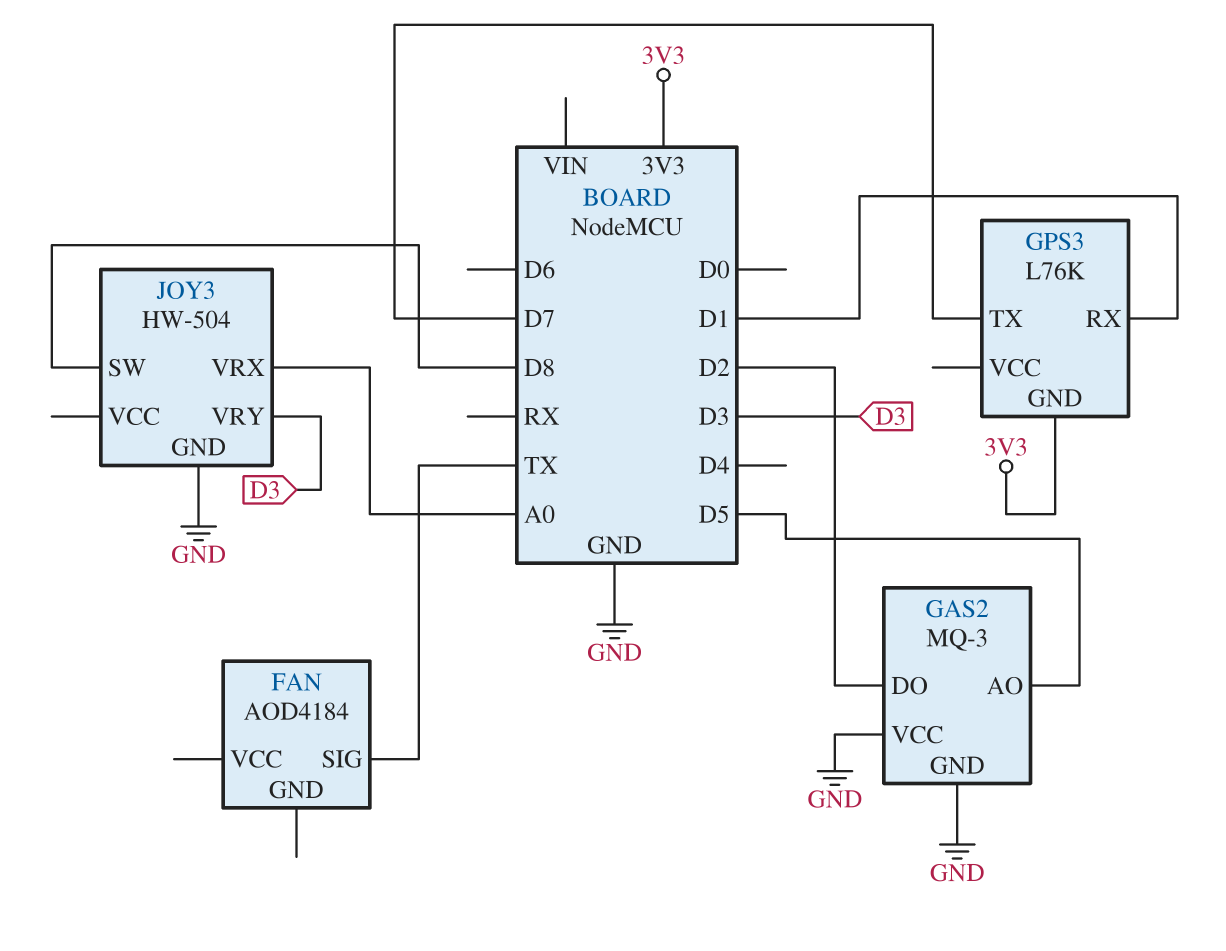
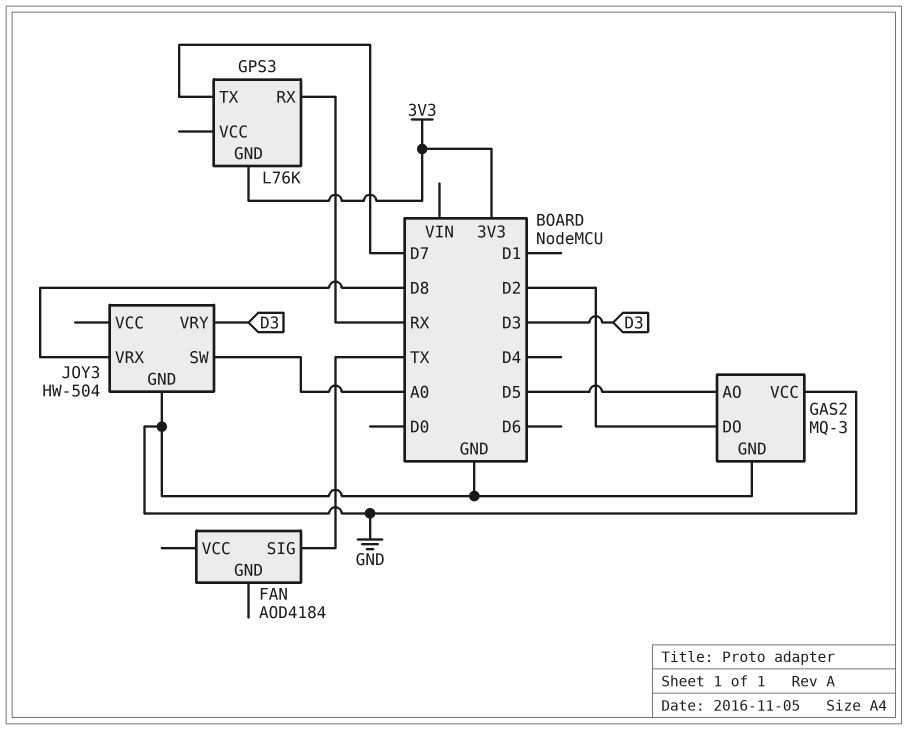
GPS3 pin RX: D1 -> RX
JOY3 pin SW: D8 -> A0
JOY3 pin VRX: A0 -> D8

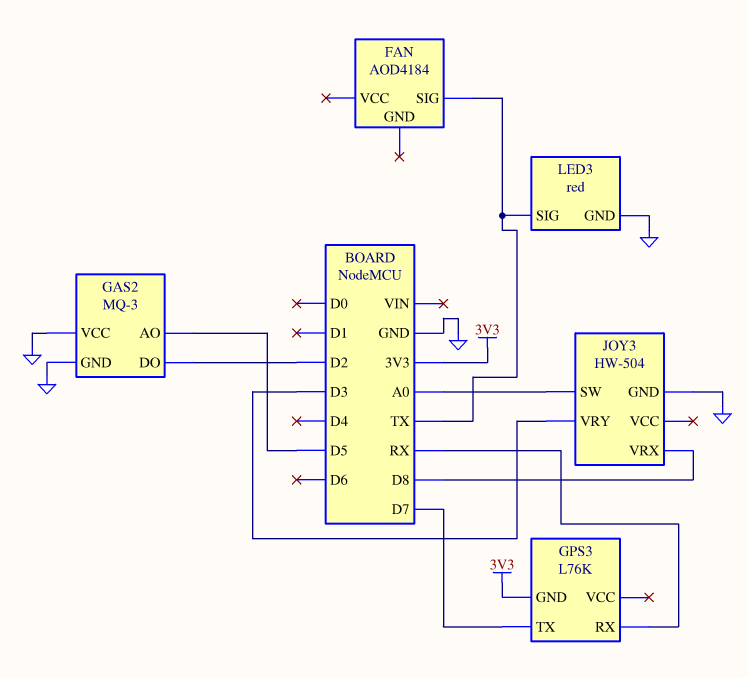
LED3: none -> red
LED3 pin GND: none -> GND
LED3 pin SIG: none -> TX

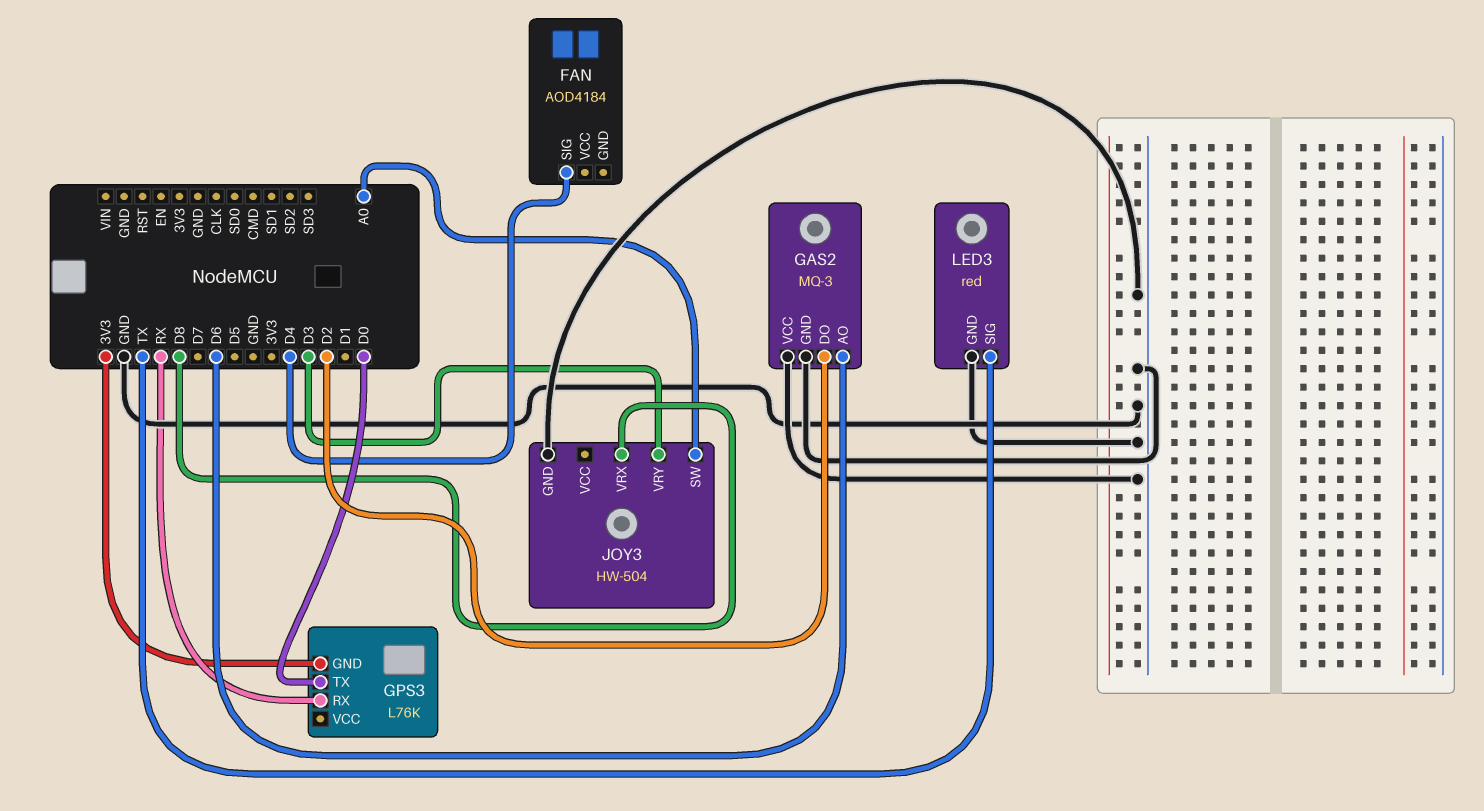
FAN pin SIG: TX -> D4
GAS2 pin AO: D5 -> D6
GPS3 pin TX: D7 -> D0

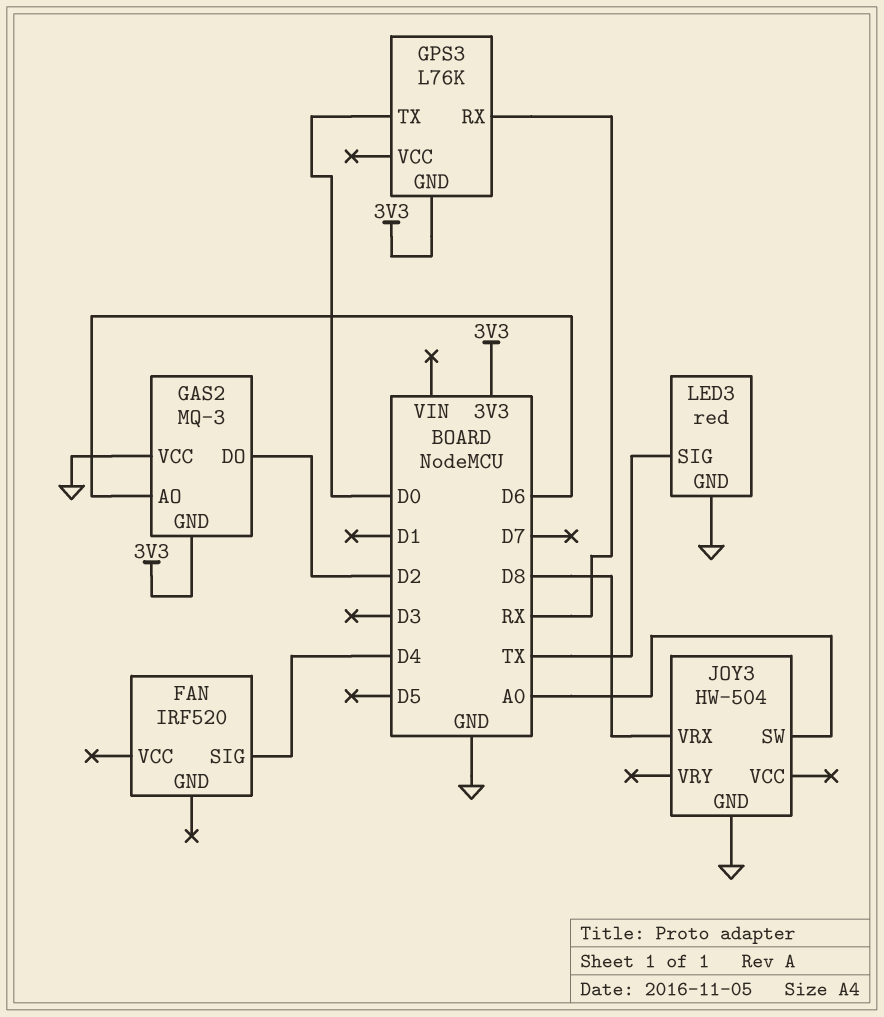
FAN: AOD4184 -> IRF520
GAS2 pin GND: GND -> 3V3
JOY3 pin VRY: D3 -> none

